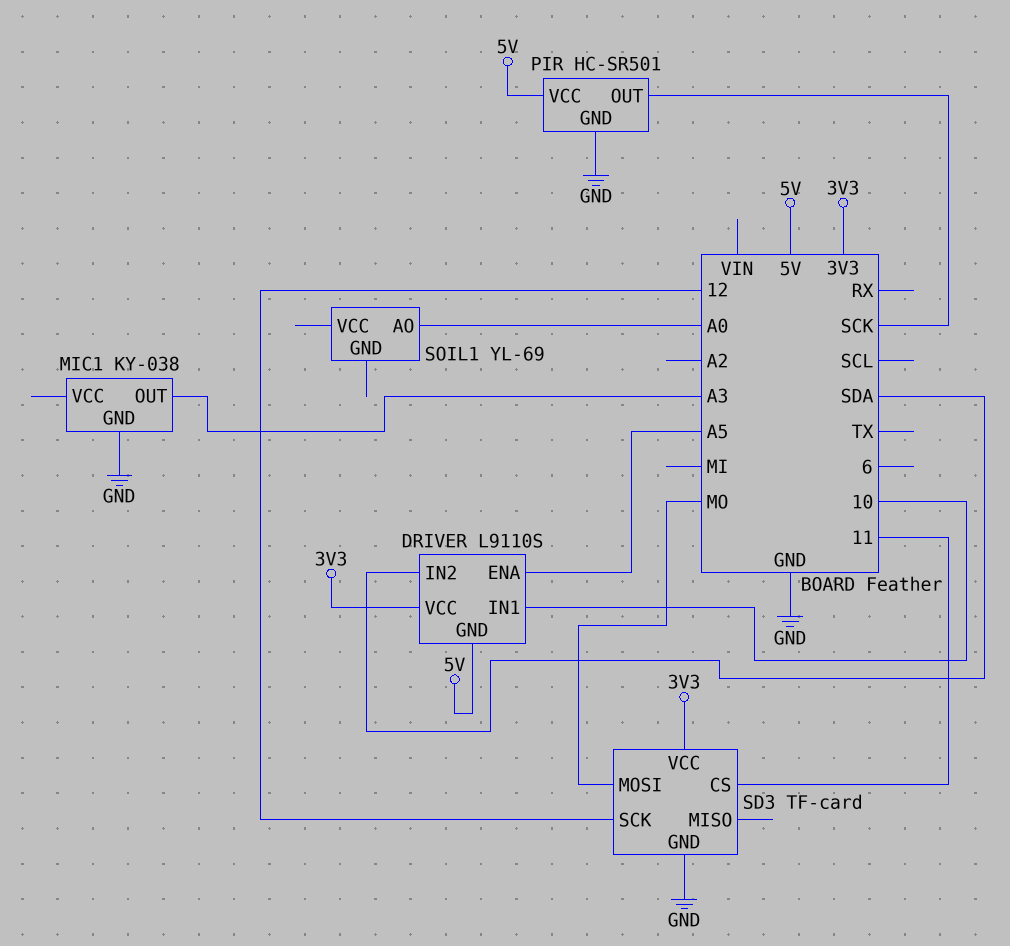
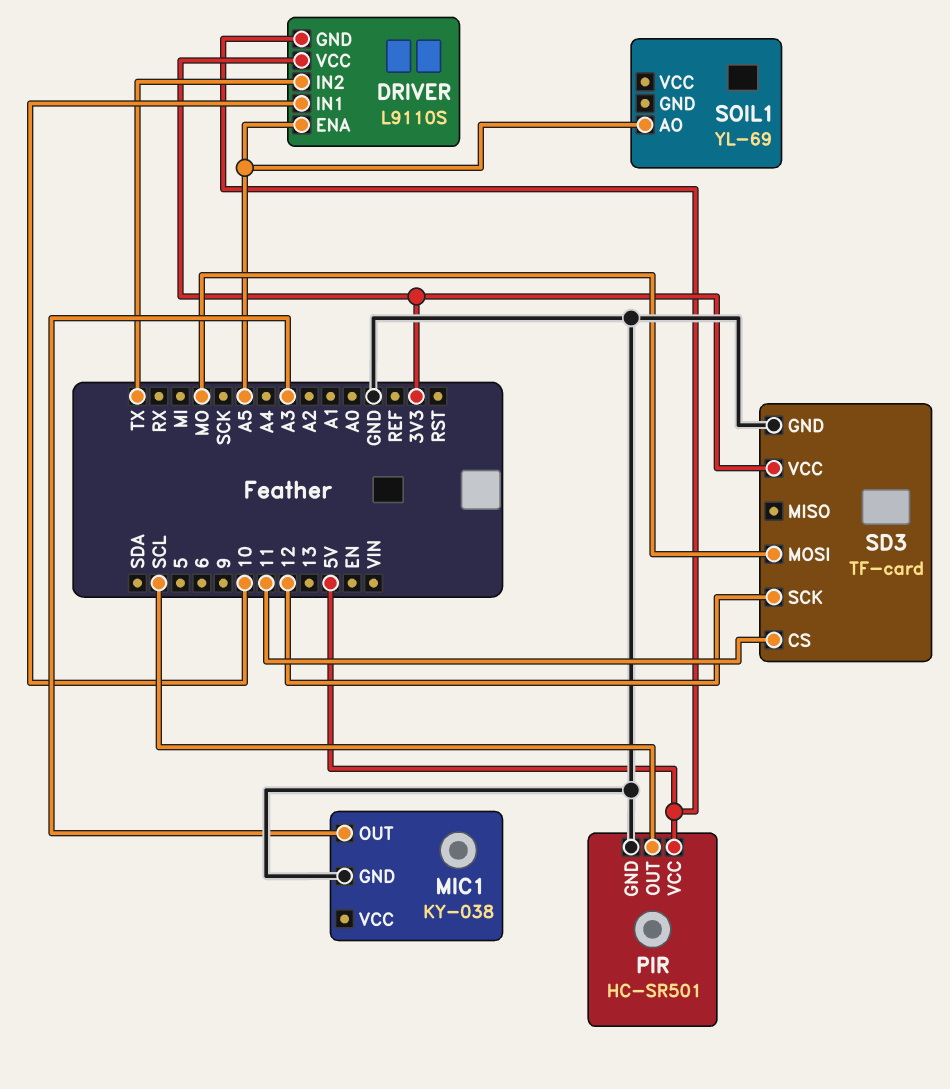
DRIVER pin IN2: SDA -> TX
PIR pin OUT: SCK -> SCL
SOIL1 pin AO: A0 -> A5

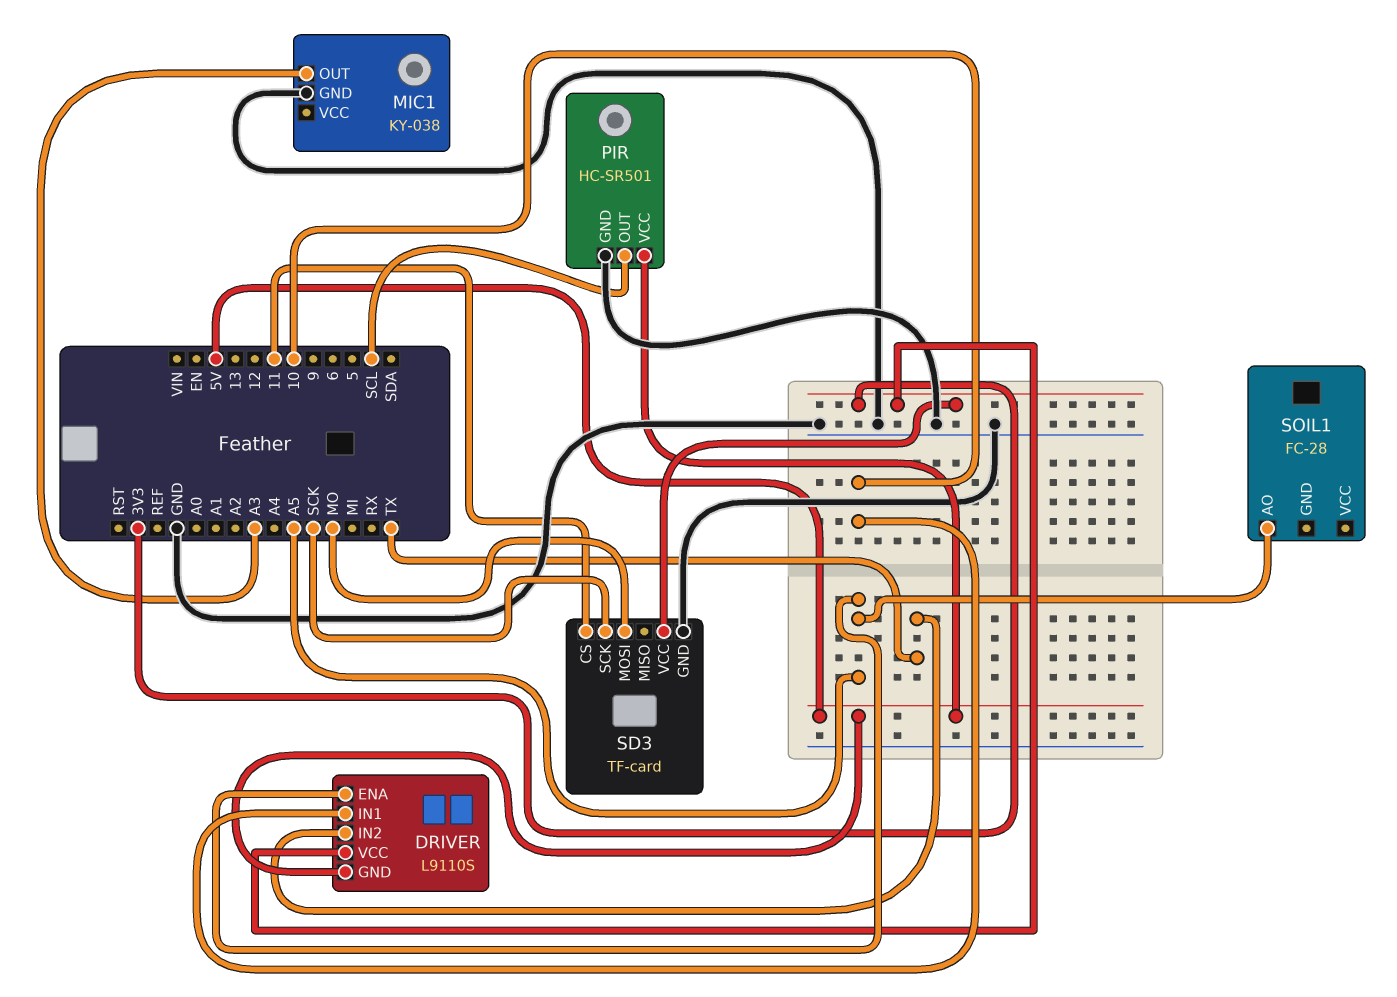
SD3 pin SCK: 12 -> SCK
SOIL1: YL-69 -> FC-28

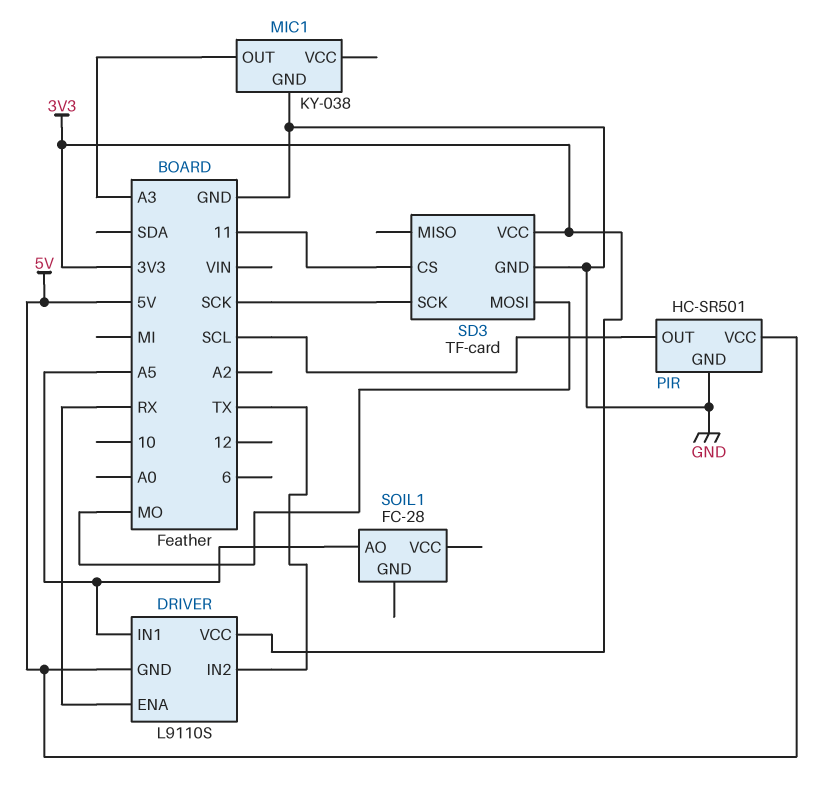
DRIVER pin ENA: A5 -> RX
DRIVER pin IN1: 10 -> A5

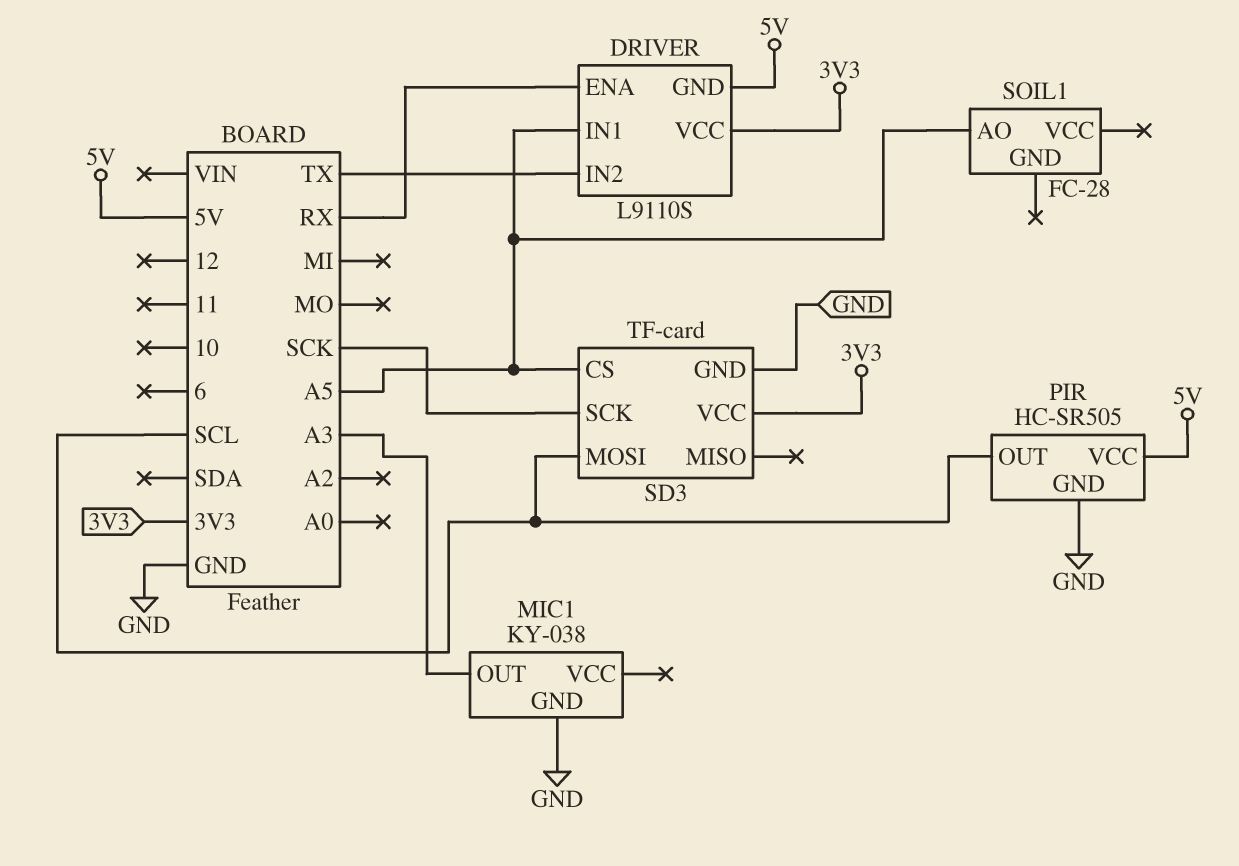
PIR: HC-SR501 -> HC-SR505
SD3 pin CS: 11 -> A5
SD3 pin MOSI: MO -> SCL

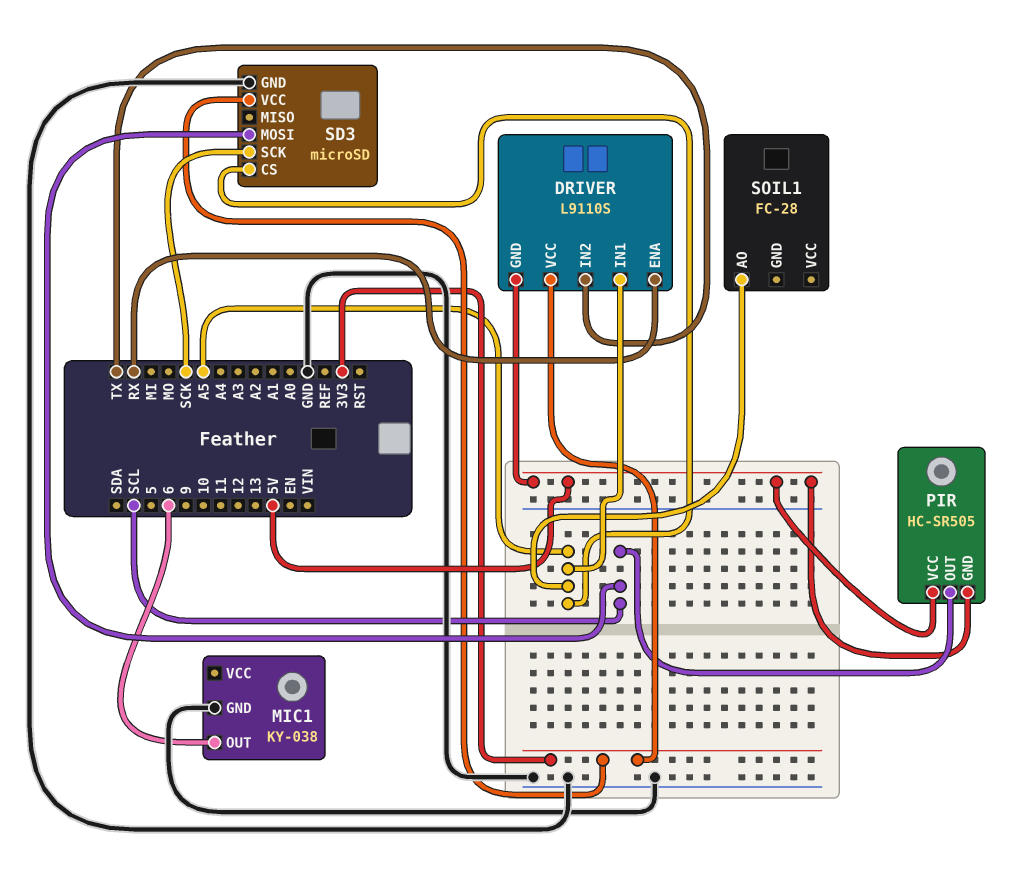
MIC1 pin OUT: A3 -> 6
PIR pin GND: GND -> 5V
SD3: TF-card -> microSD

